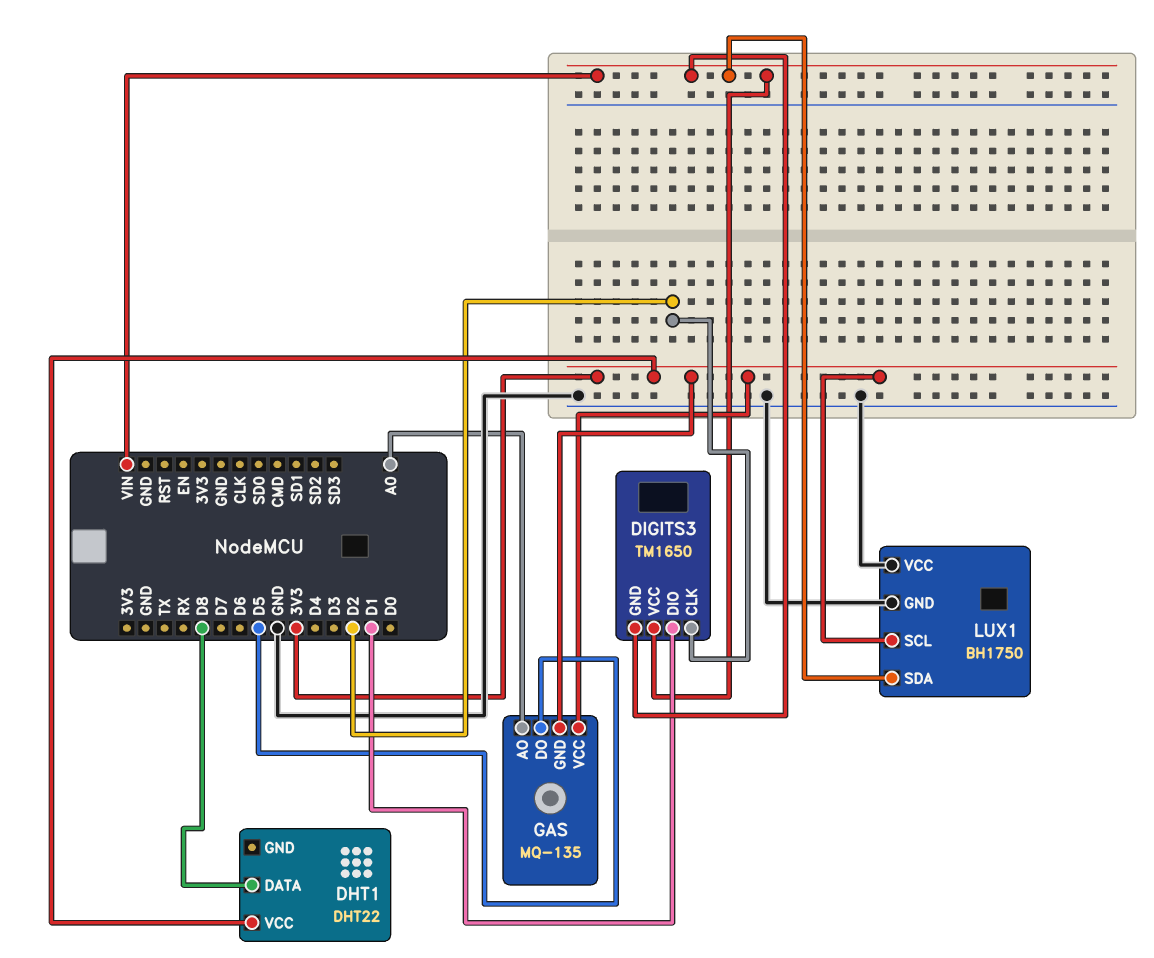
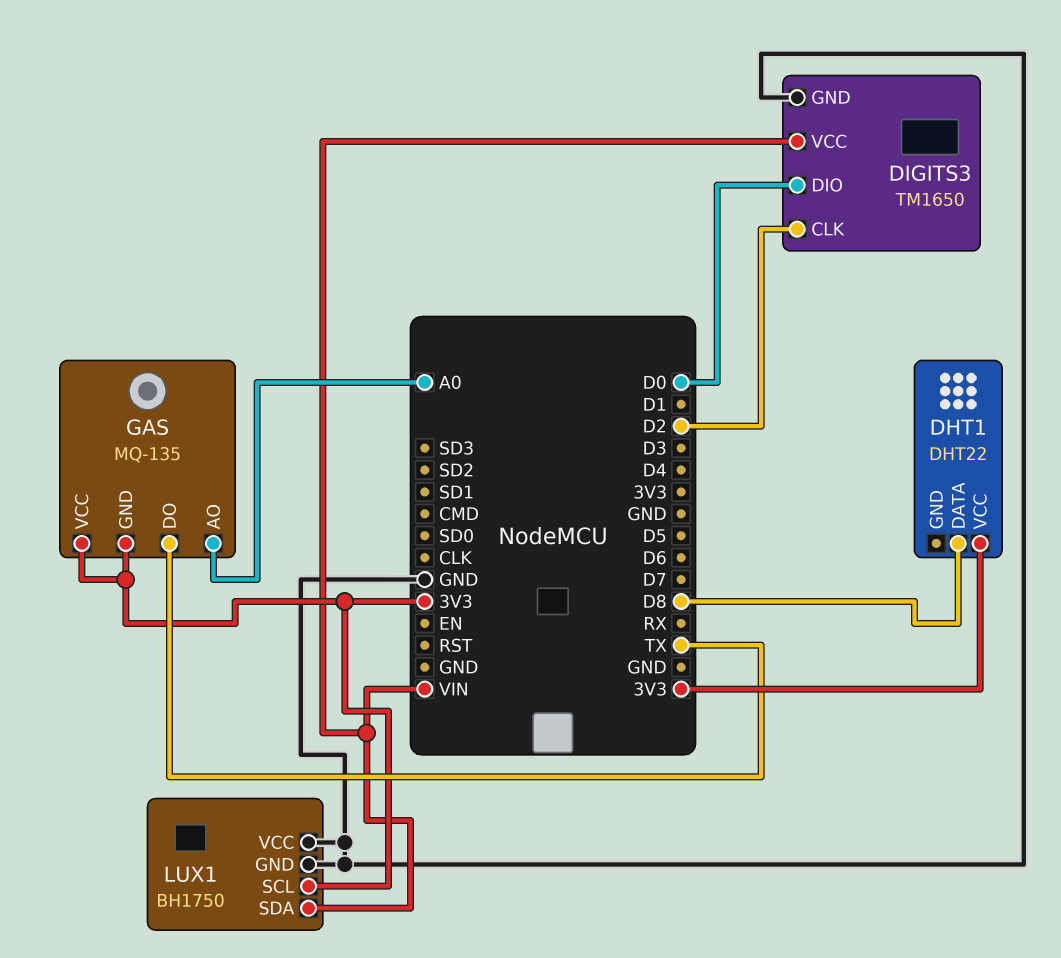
DIGITS3 pin DIO: D1 -> D0
DIGITS3 pin GND: VIN -> GND
GAS pin DO: D5 -> TX

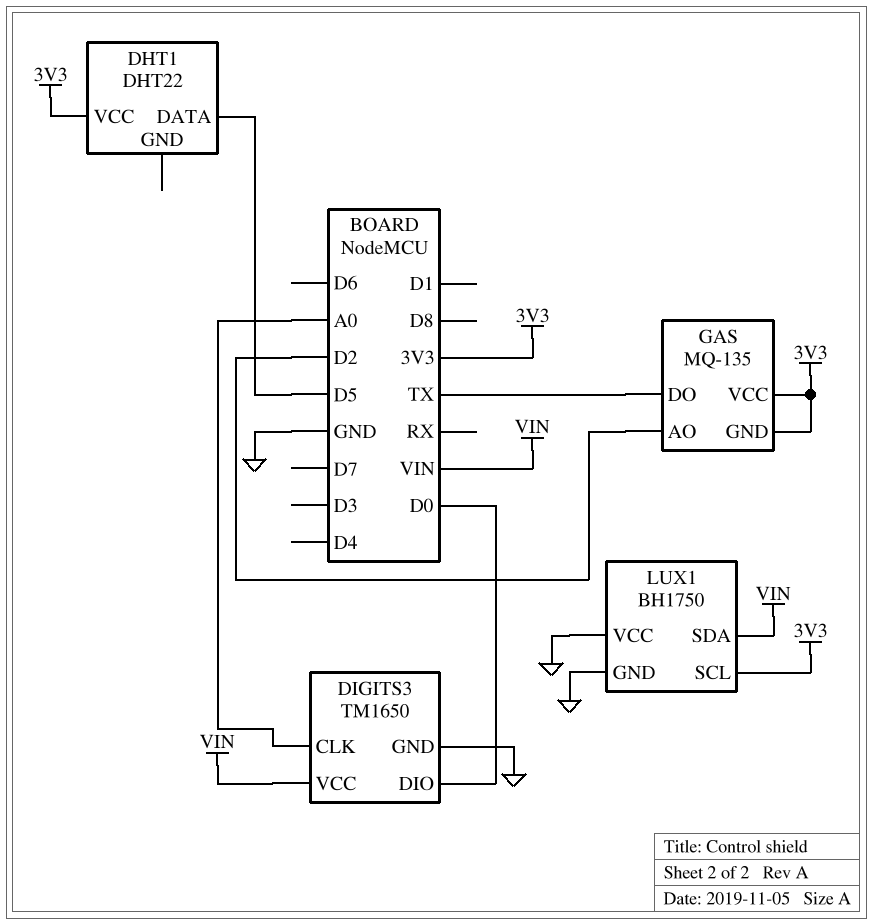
DHT1 pin DATA: D8 -> D5
DIGITS3 pin CLK: D2 -> A0
GAS pin AO: A0 -> D2

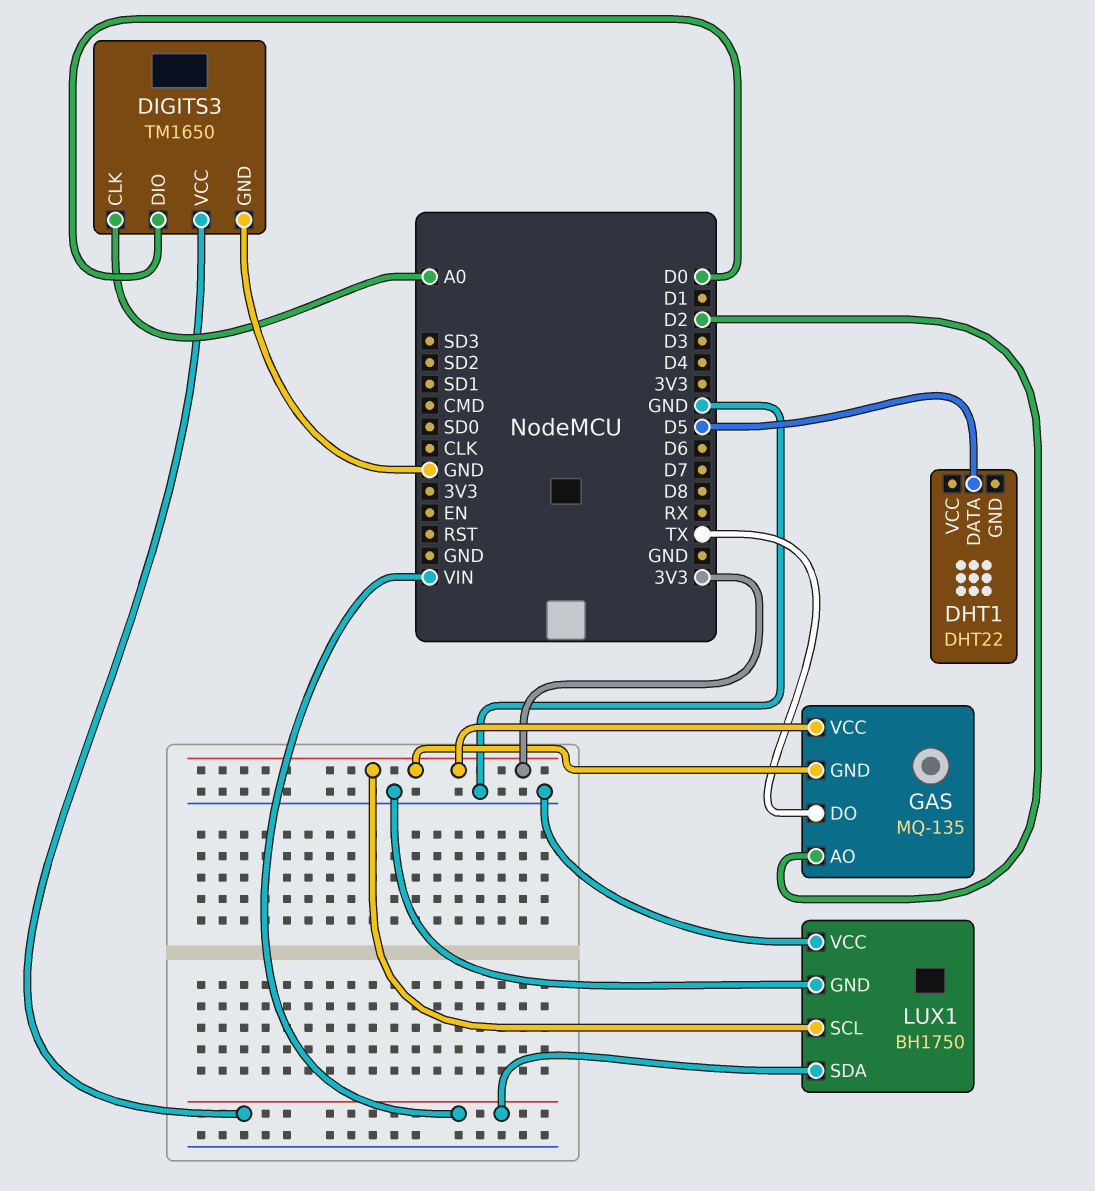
DHT1 pin VCC: 3V3 -> none

